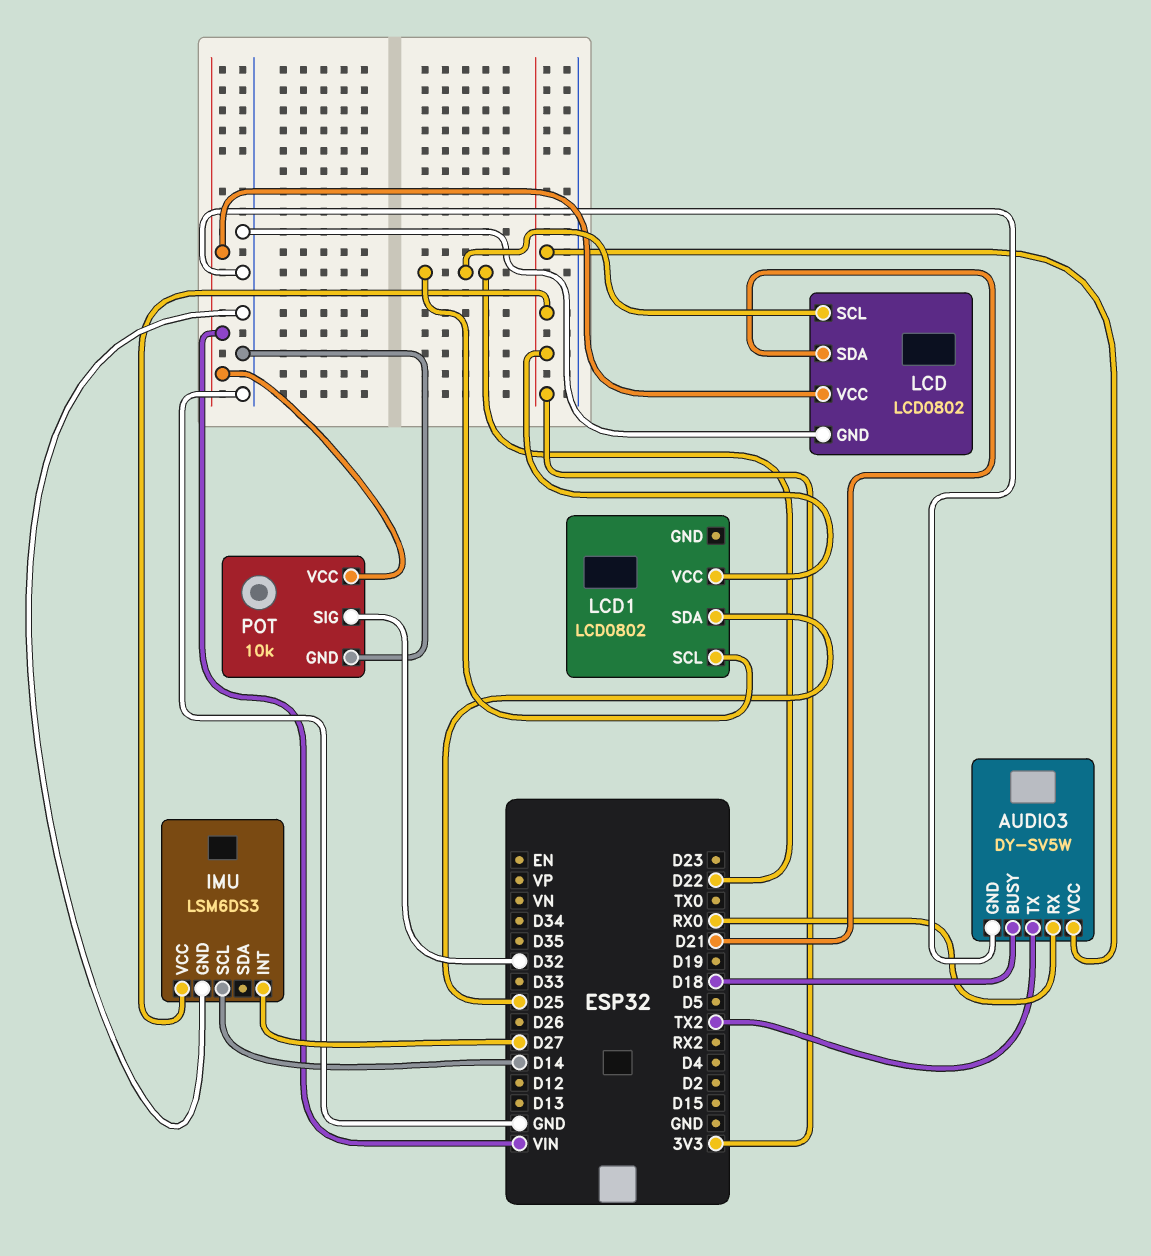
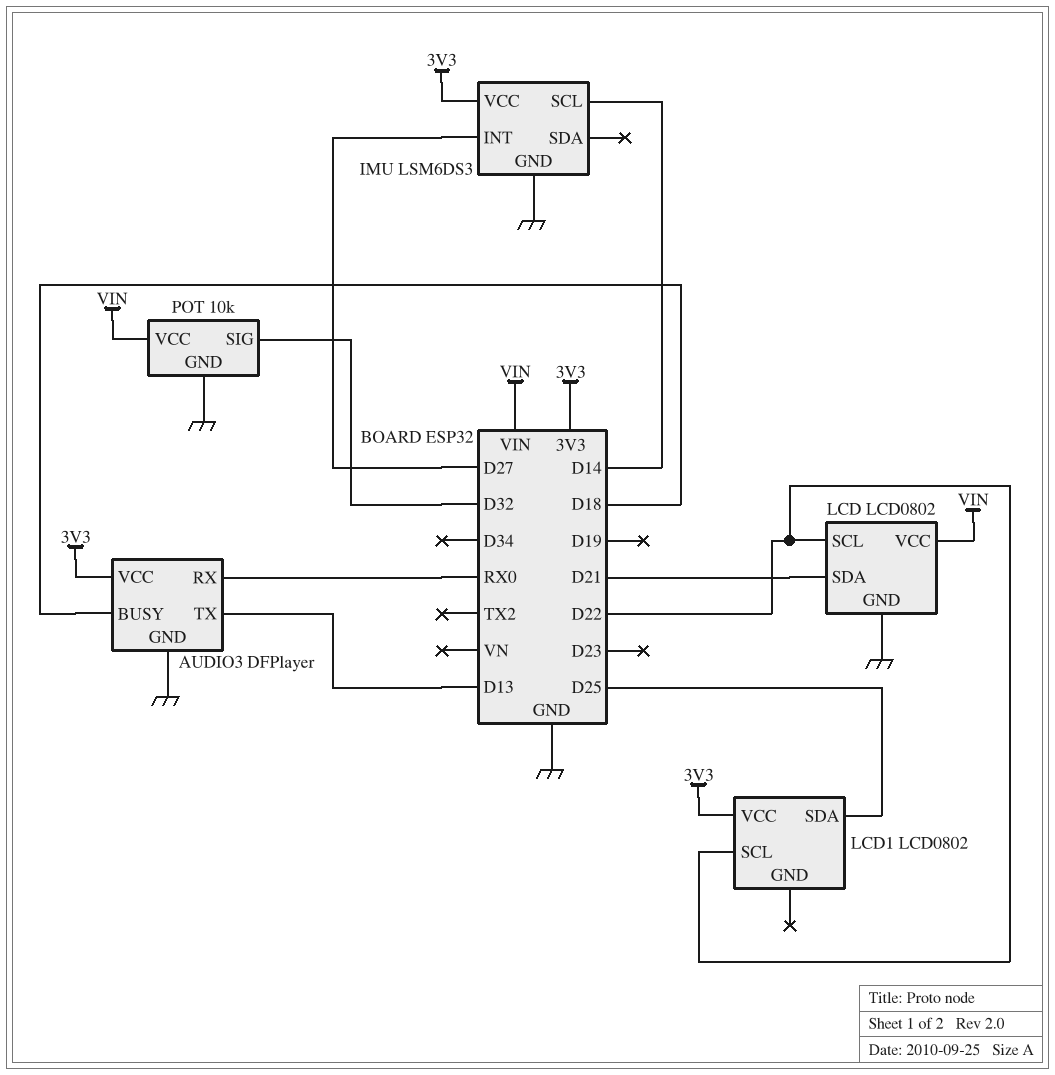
AUDIO3: DY-SV5W -> DFPlayer
AUDIO3 pin TX: TX2 -> D13

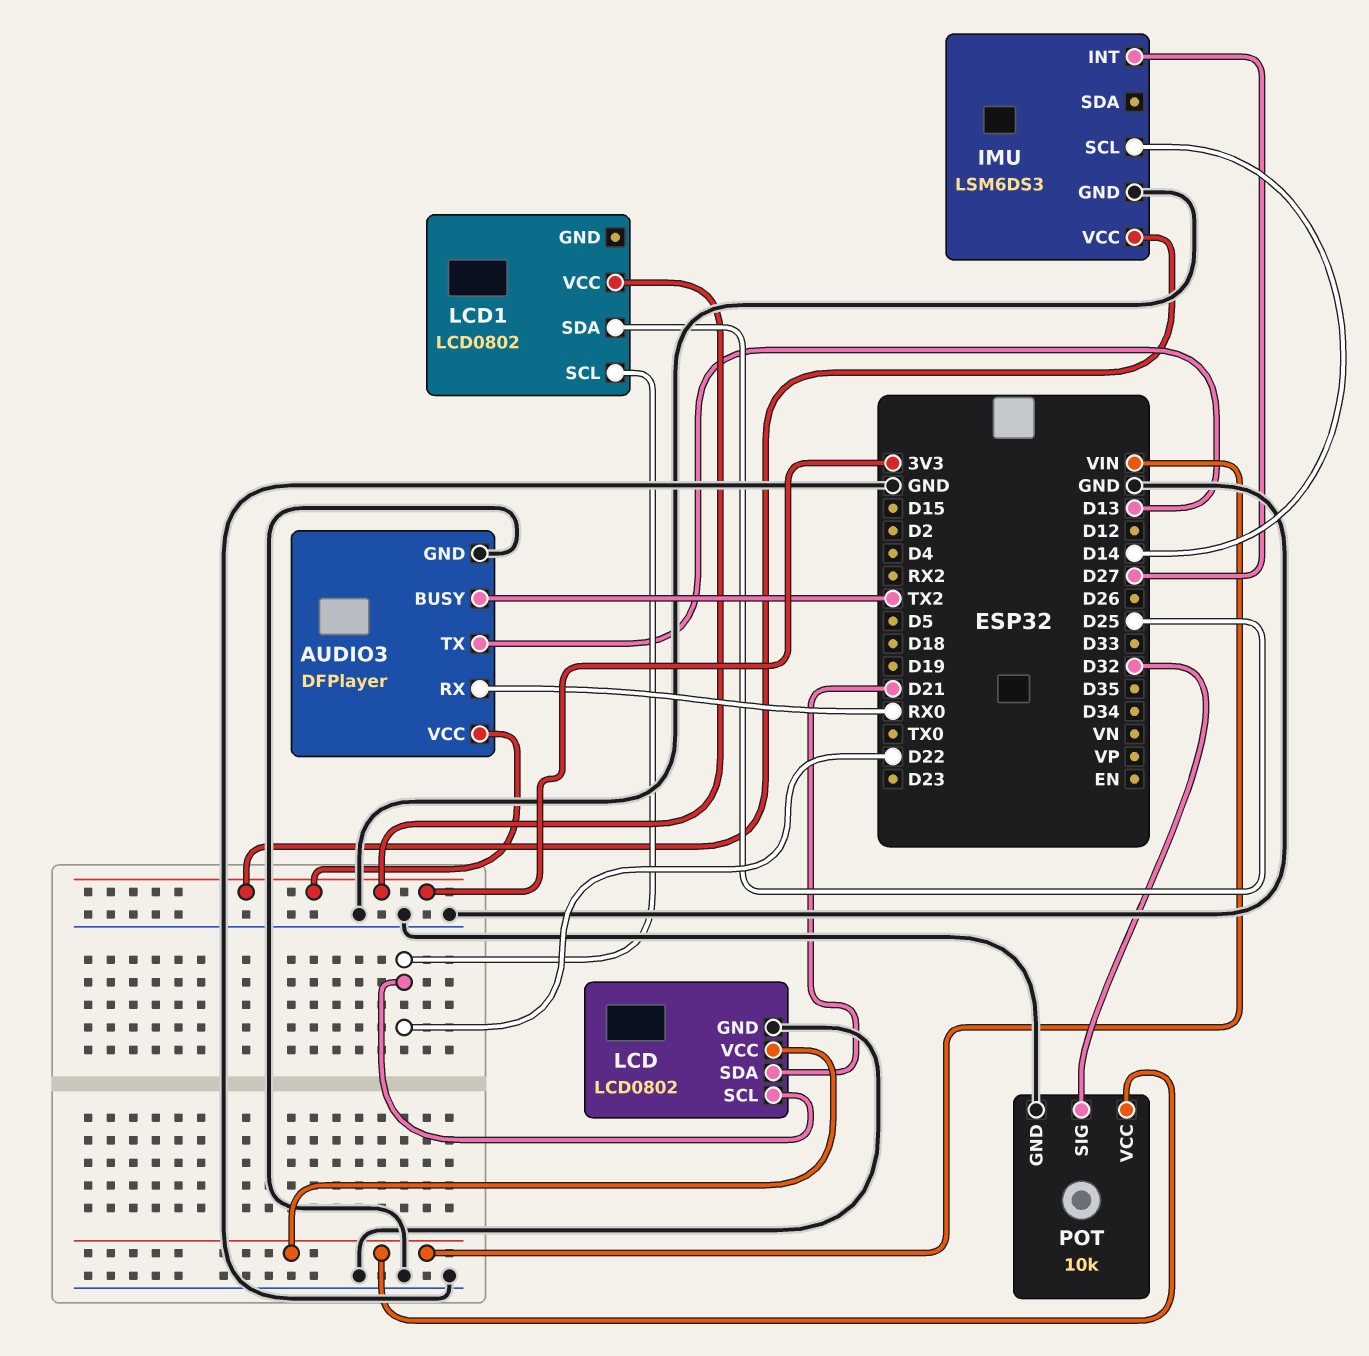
AUDIO3 pin BUSY: D18 -> TX2

